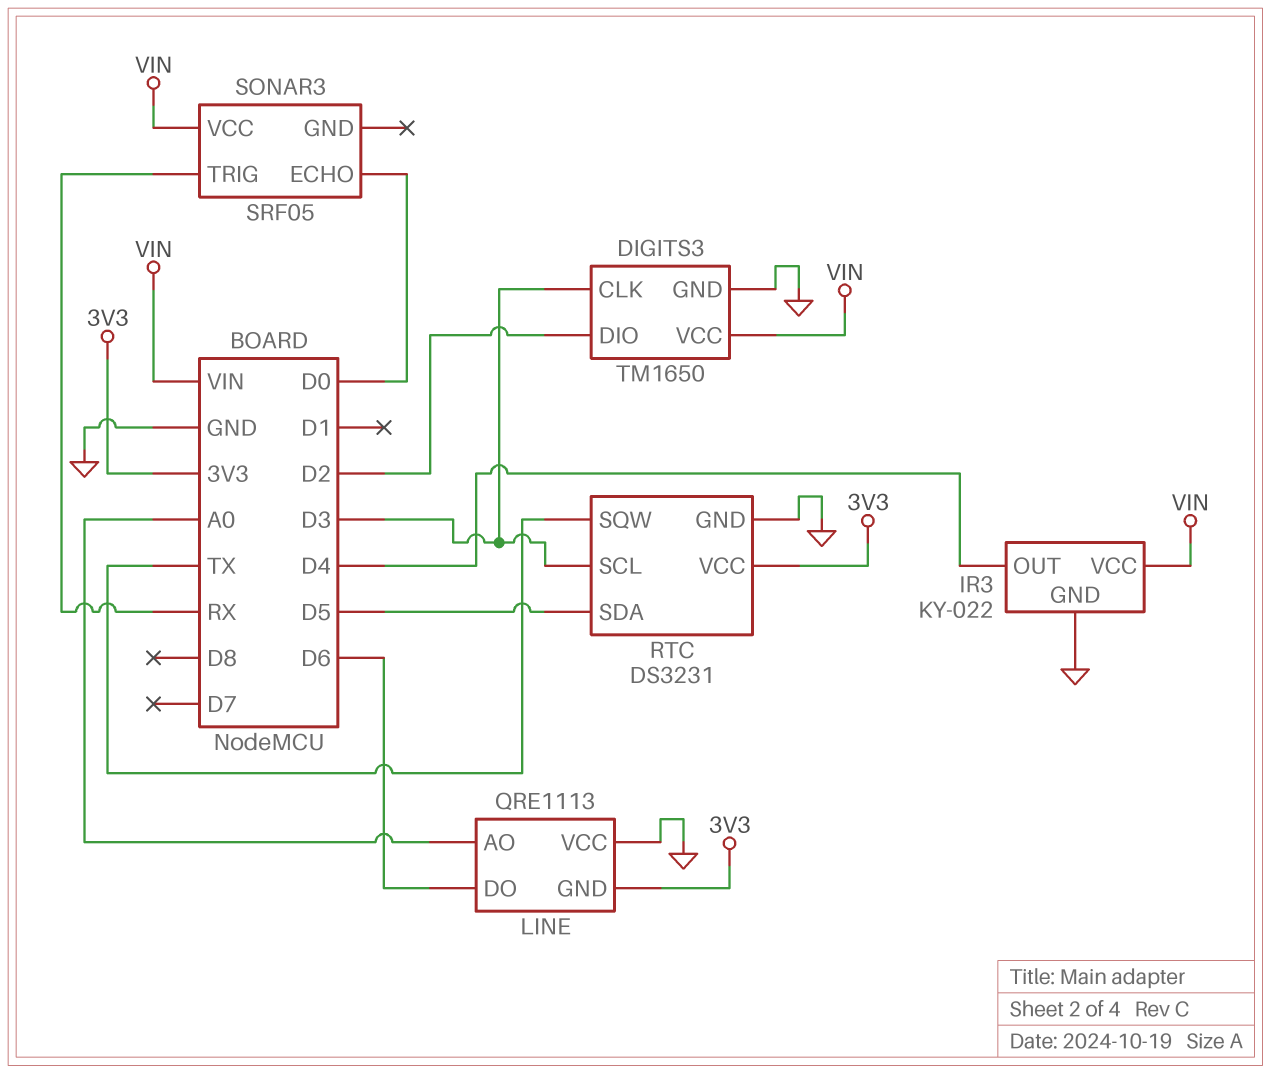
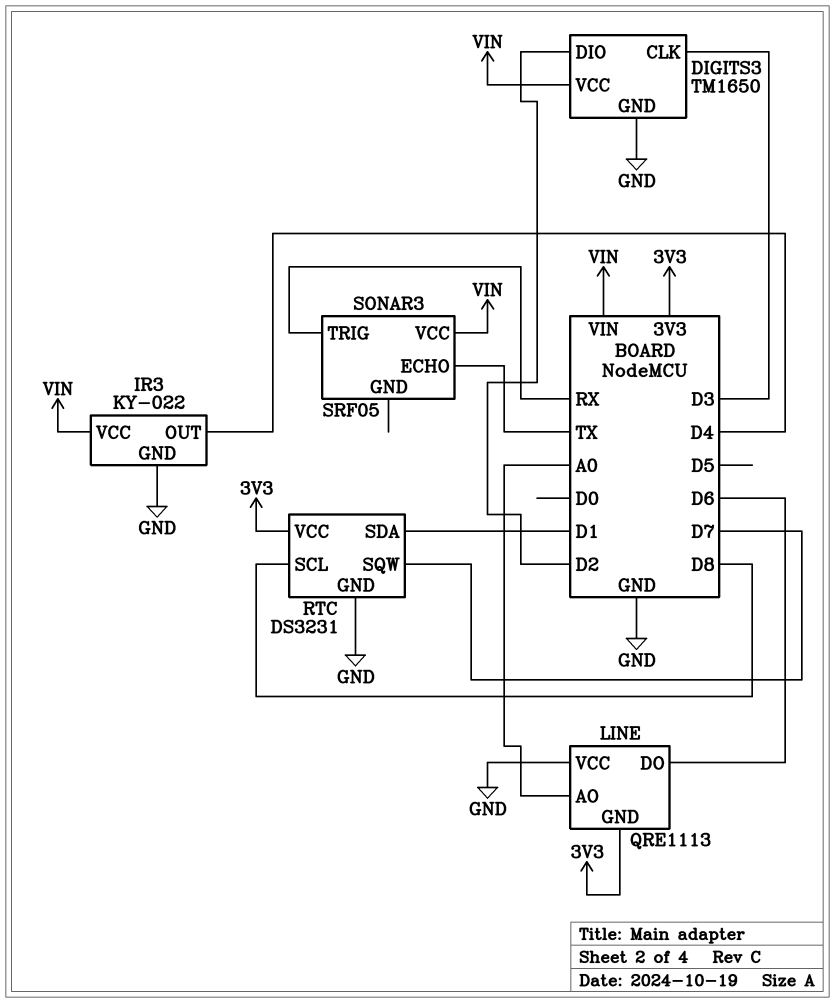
RTC pin SCL: D3 -> D8
RTC pin SDA: D5 -> D1
RTC pin SQW: TX -> D7
SONAR3 pin ECHO: D0 -> TX

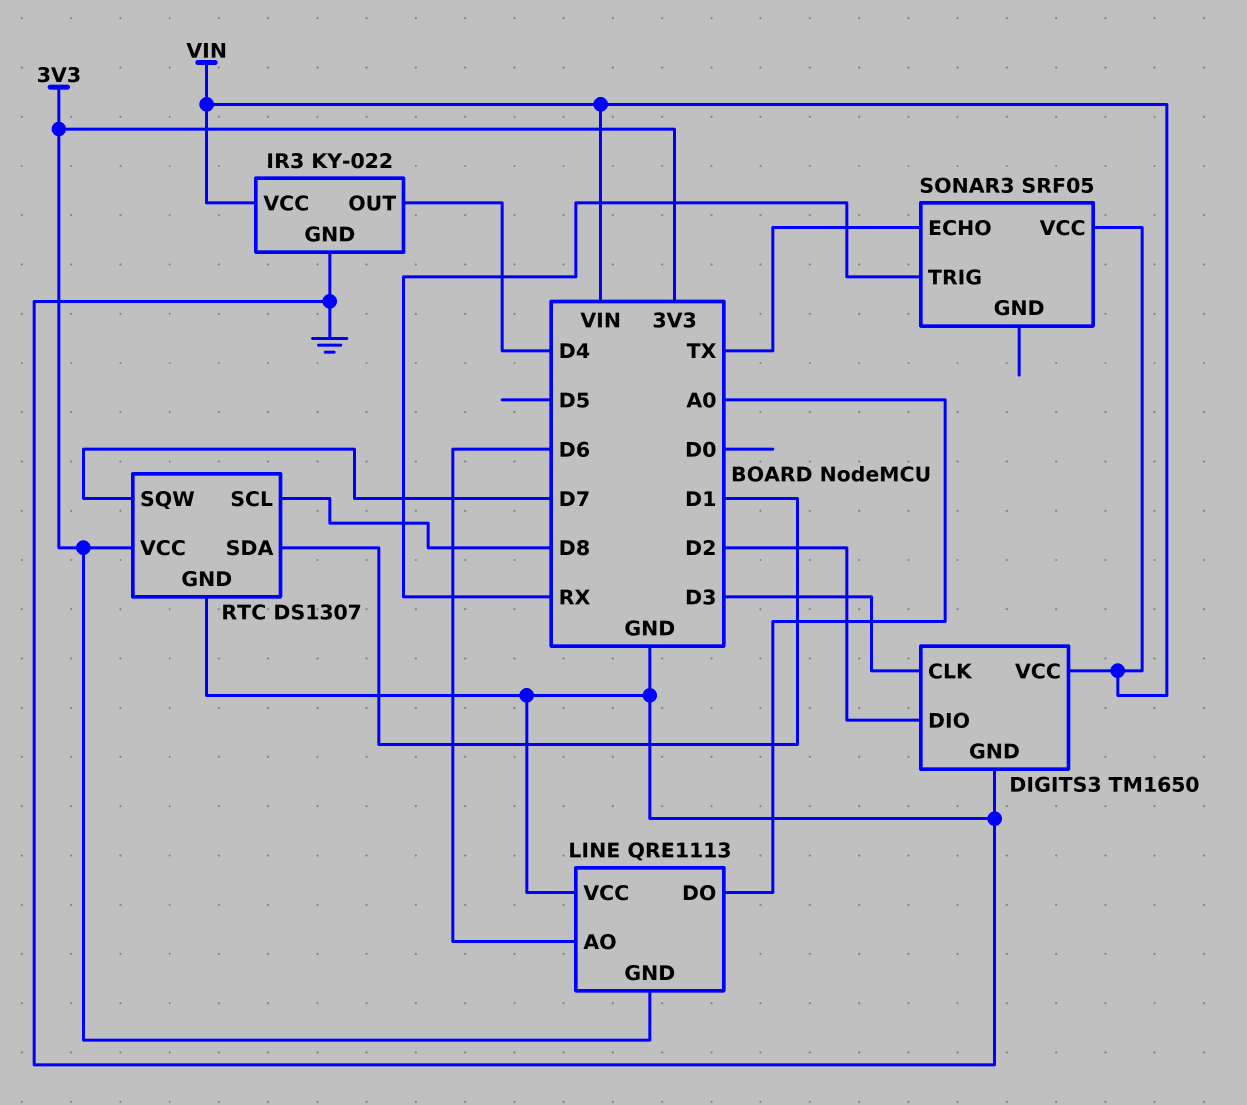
LINE pin AO: A0 -> D6
LINE pin DO: D6 -> A0
RTC: DS3231 -> DS1307

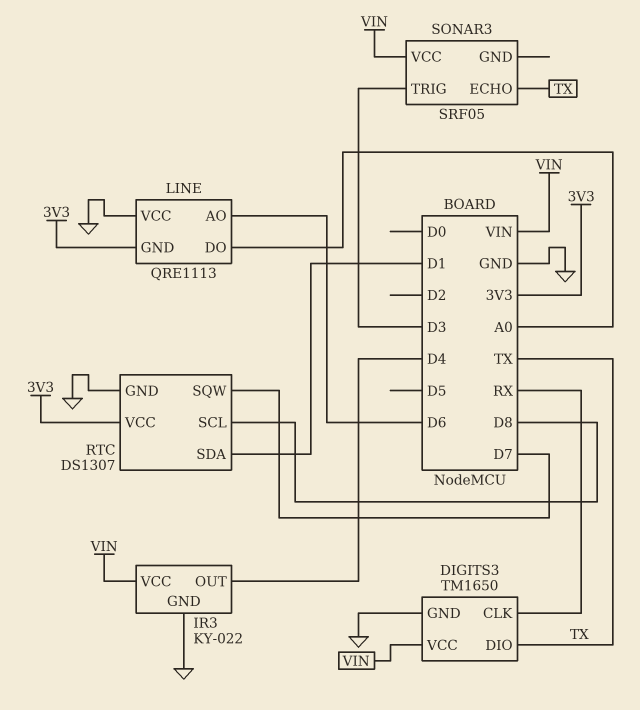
DIGITS3 pin CLK: D3 -> RX
DIGITS3 pin DIO: D2 -> TX
SONAR3 pin TRIG: RX -> D3

